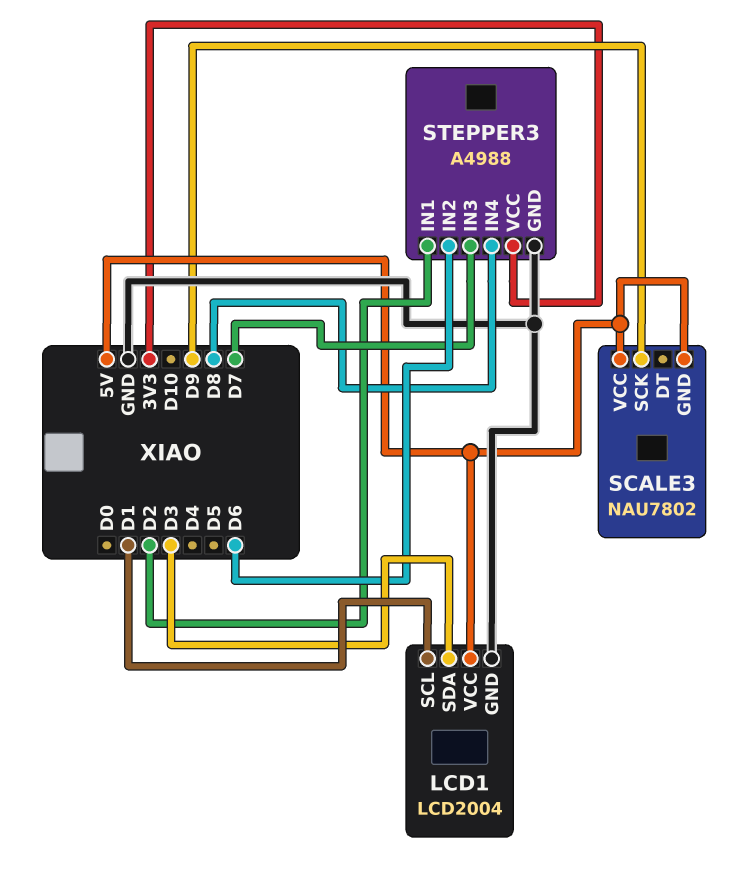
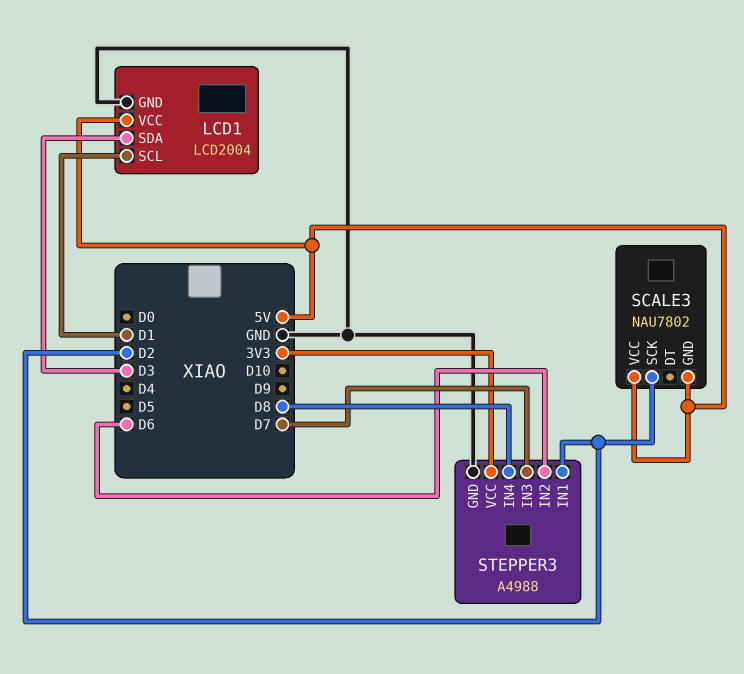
SCALE3 pin SCK: D9 -> D2

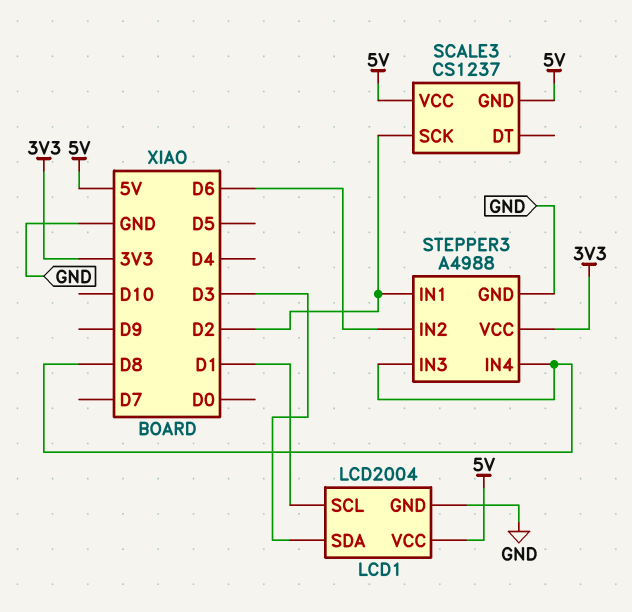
SCALE3: NAU7802 -> CS1237
STEPPER3 pin IN3: D7 -> D8

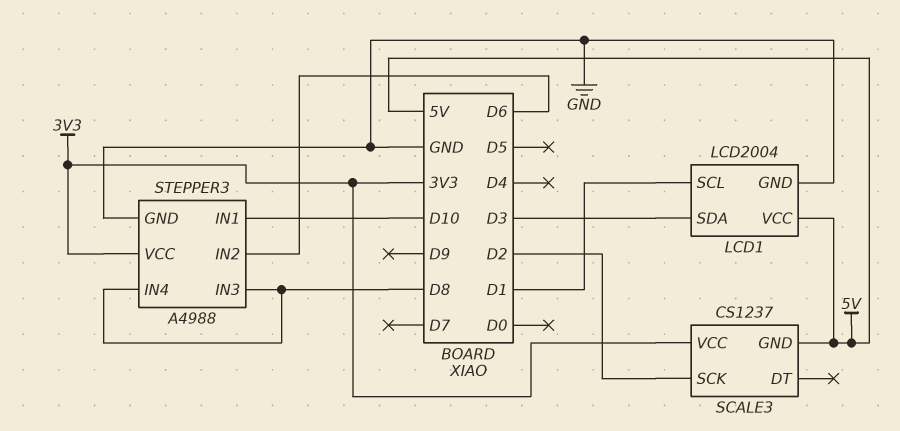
SCALE3 pin VCC: 5V -> 3V3
STEPPER3 pin IN1: D2 -> D10

